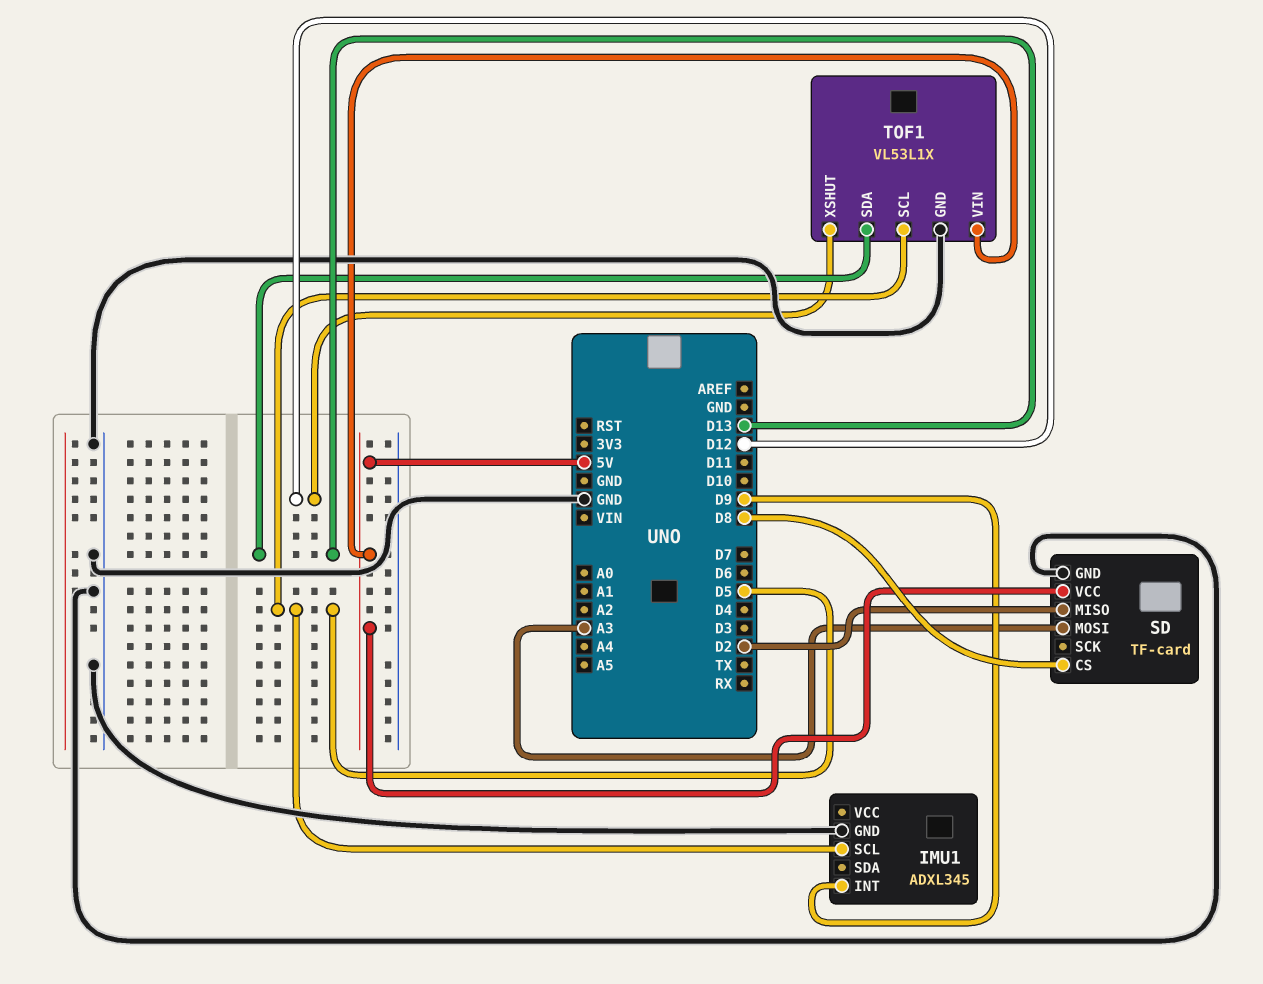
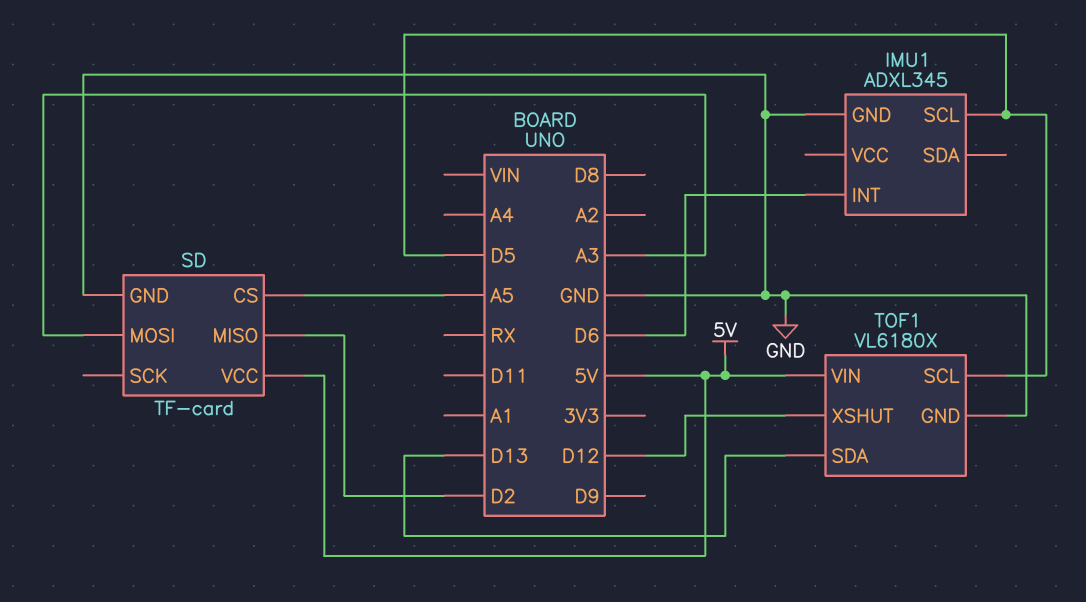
IMU1 pin INT: D9 -> D6
SD pin CS: D8 -> A5
TOF1: VL53L1X -> VL6180X

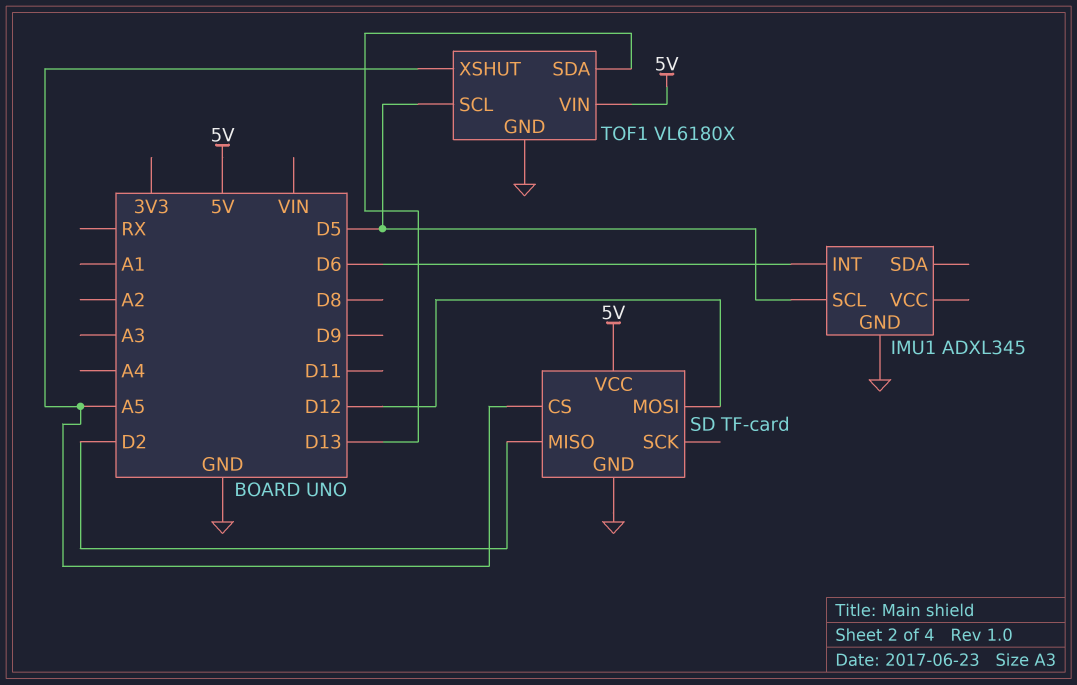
SD pin MOSI: A3 -> D12
TOF1 pin XSHUT: D12 -> A5

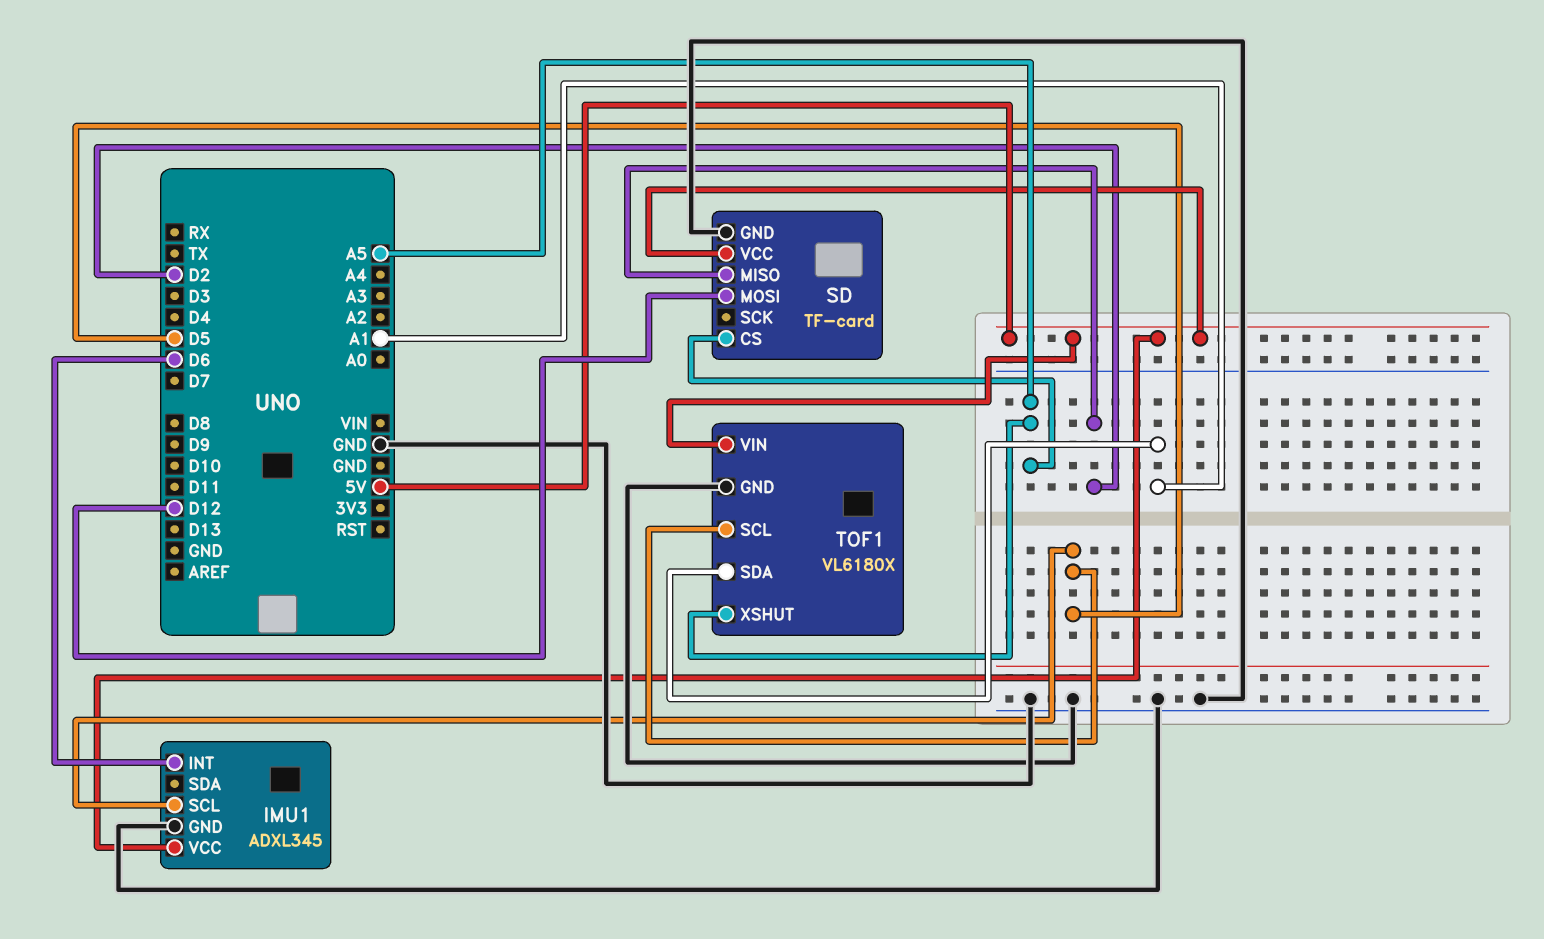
IMU1 pin VCC: none -> 5V
TOF1 pin SDA: D13 -> A1

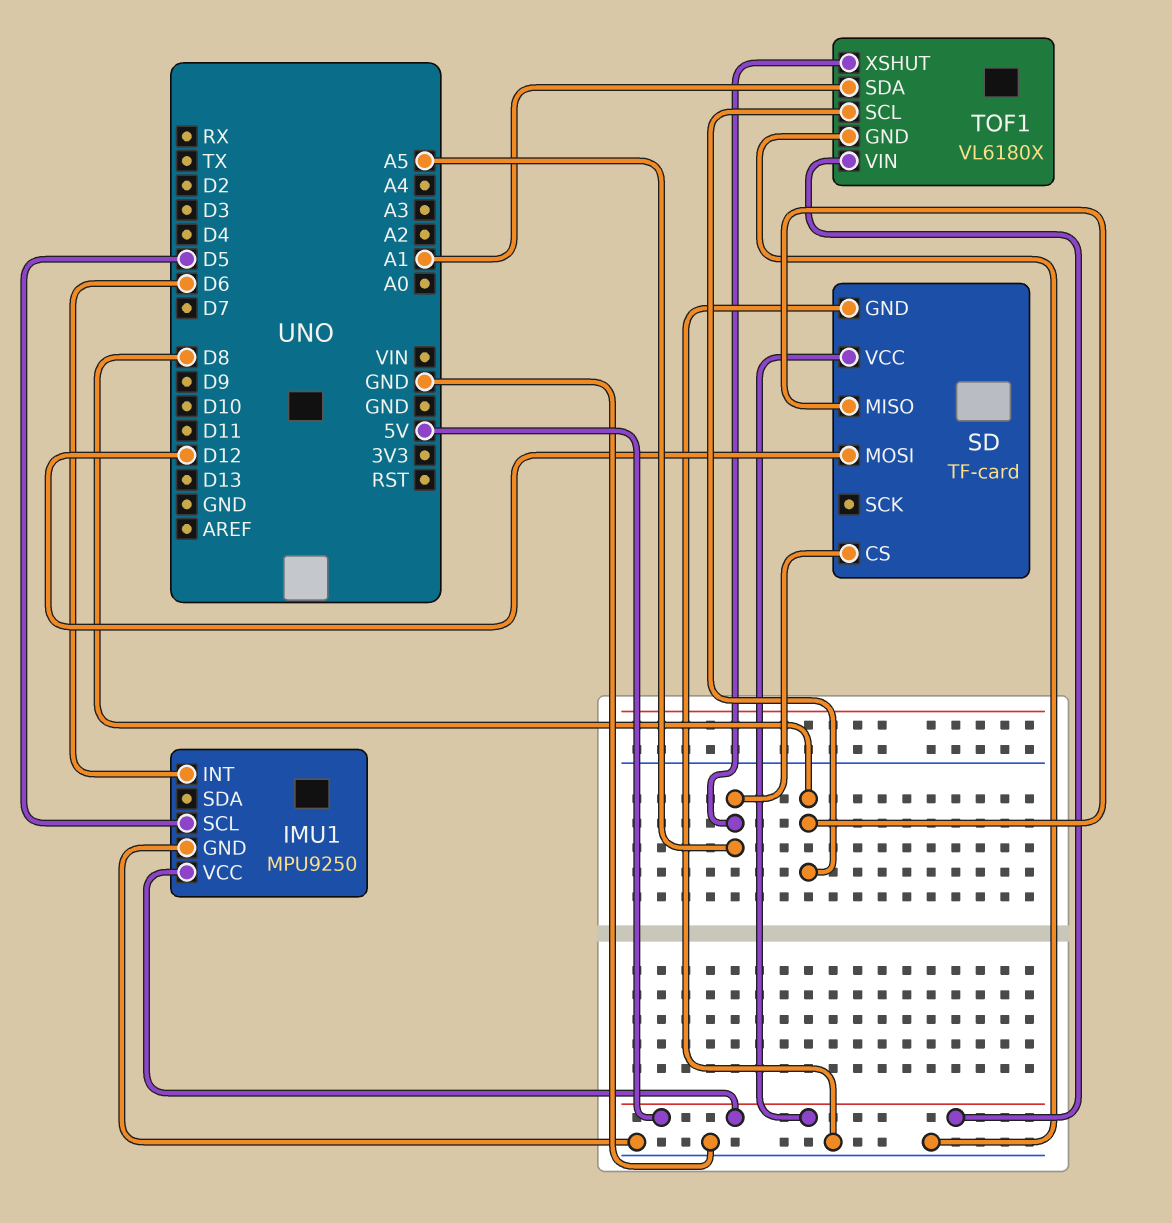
IMU1: ADXL345 -> MPU9250
SD pin MISO: D2 -> D8
TOF1 pin SCL: D5 -> D8

